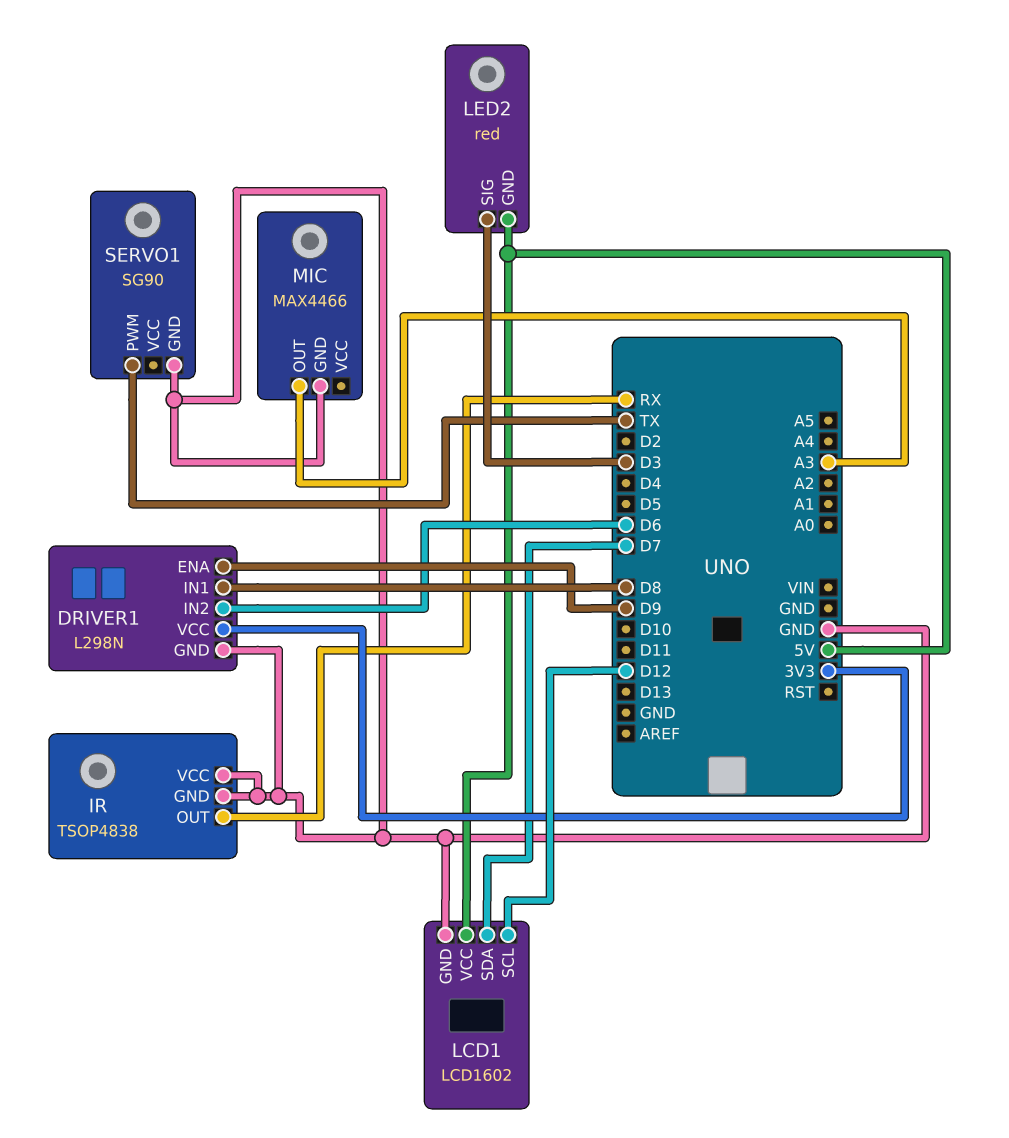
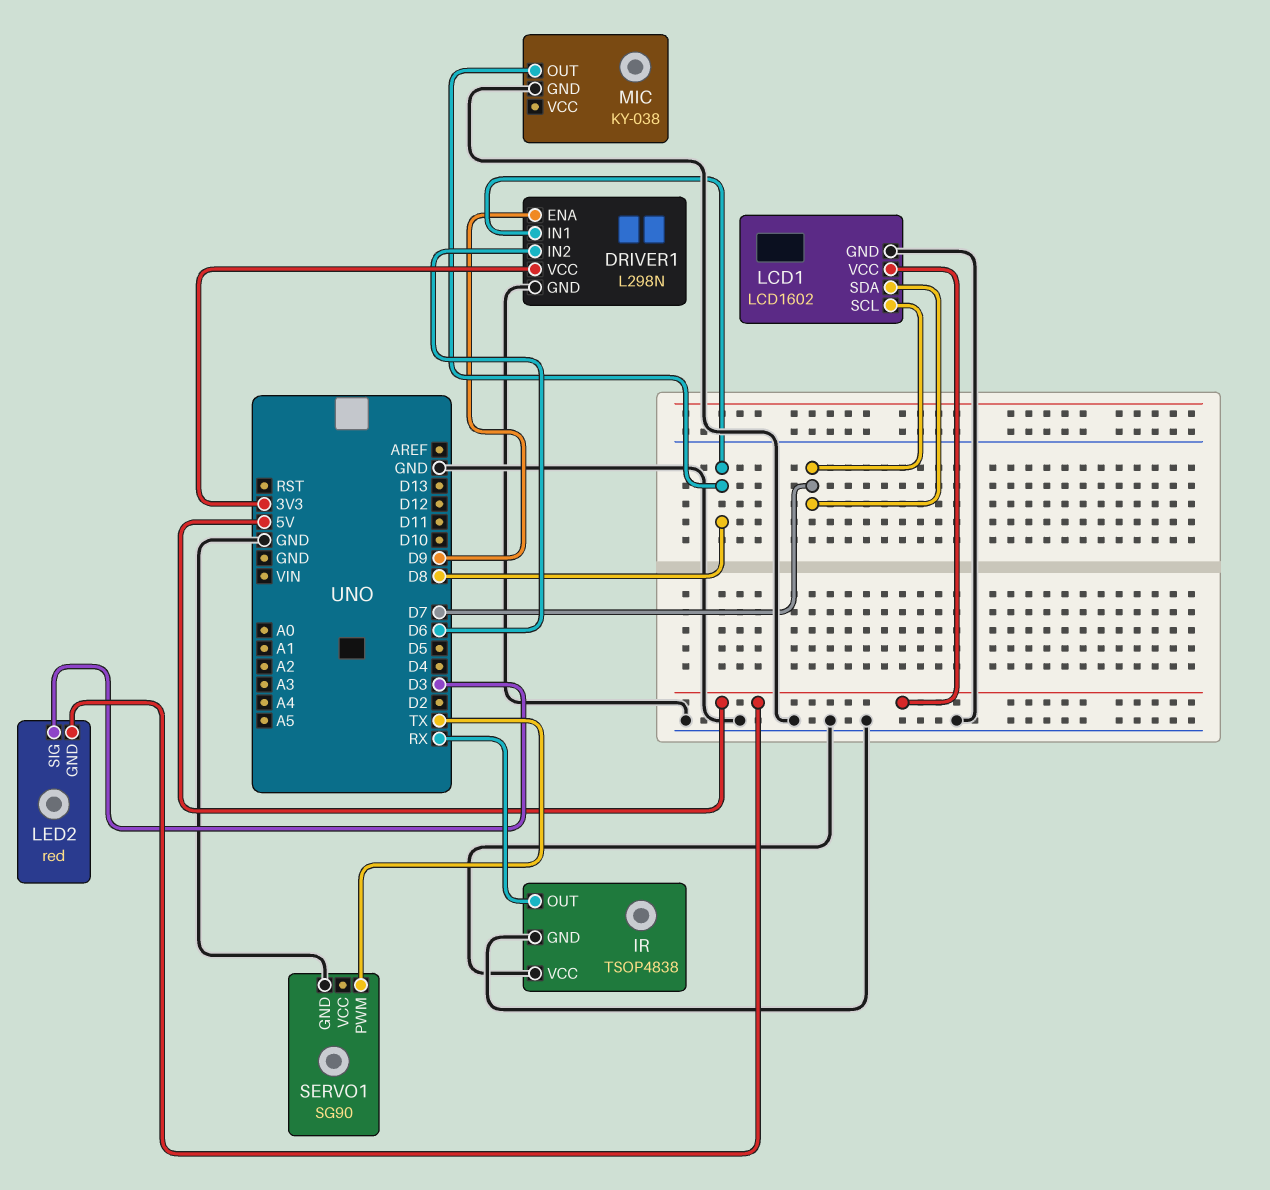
LCD1 pin SCL: D12 -> D7
MIC: MAX4466 -> KY-038
MIC pin OUT: A3 -> D8

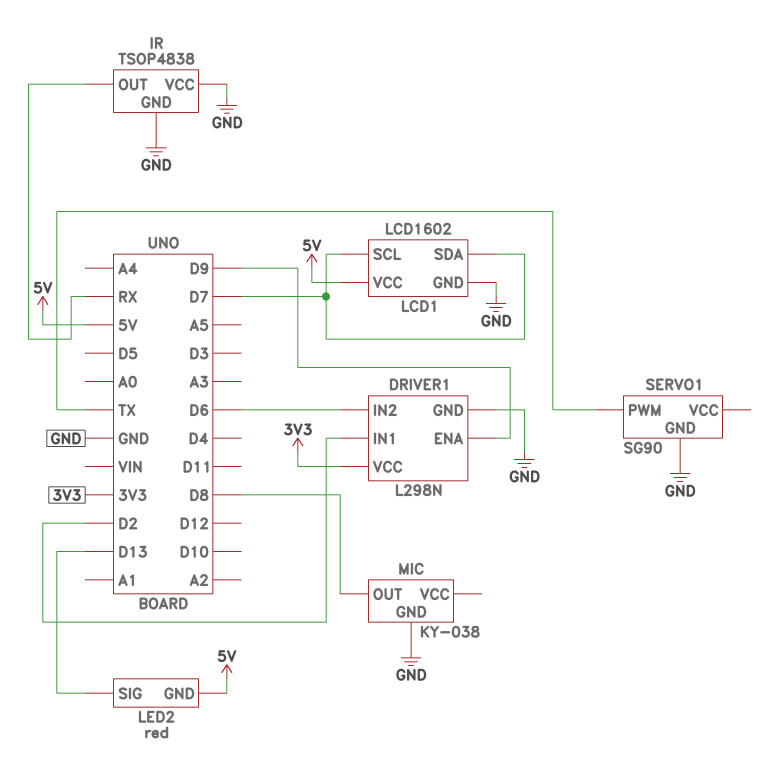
DRIVER1 pin IN1: D8 -> D2
LED2 pin SIG: D3 -> D13

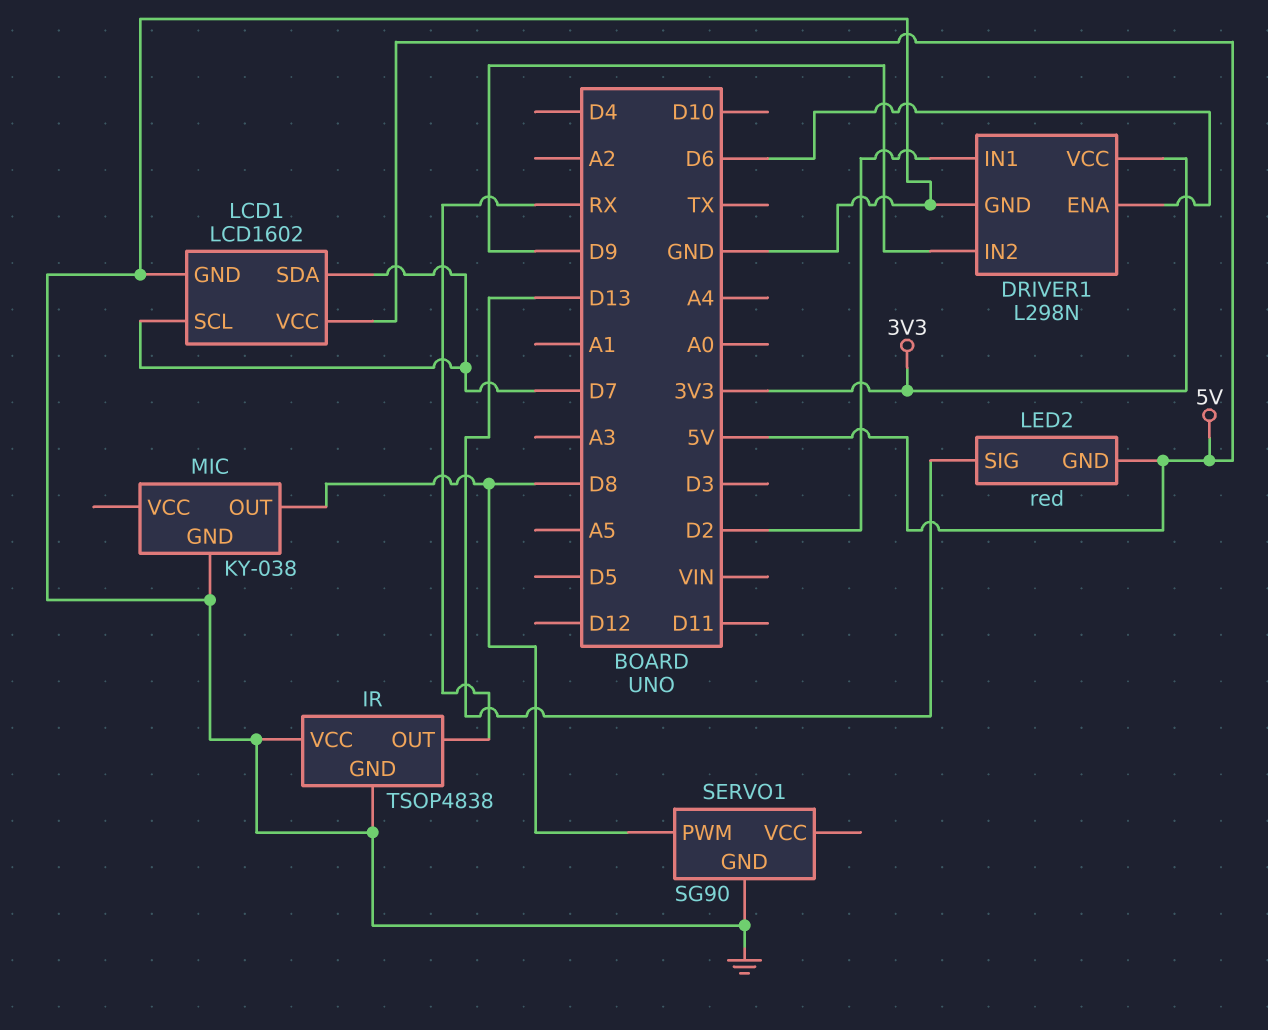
DRIVER1 pin ENA: D9 -> D6
DRIVER1 pin IN2: D6 -> D9
SERVO1 pin PWM: TX -> D8

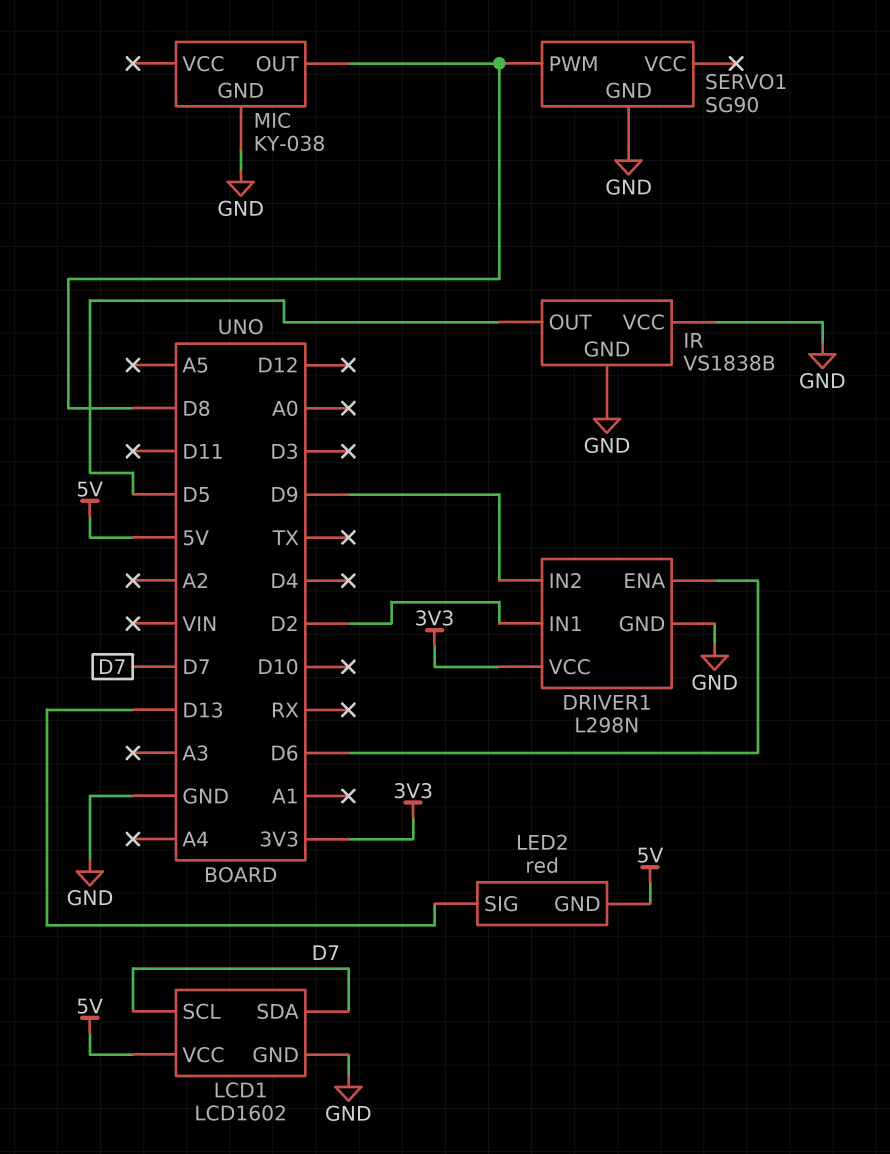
IR: TSOP4838 -> VS1838B
IR pin OUT: RX -> D5

